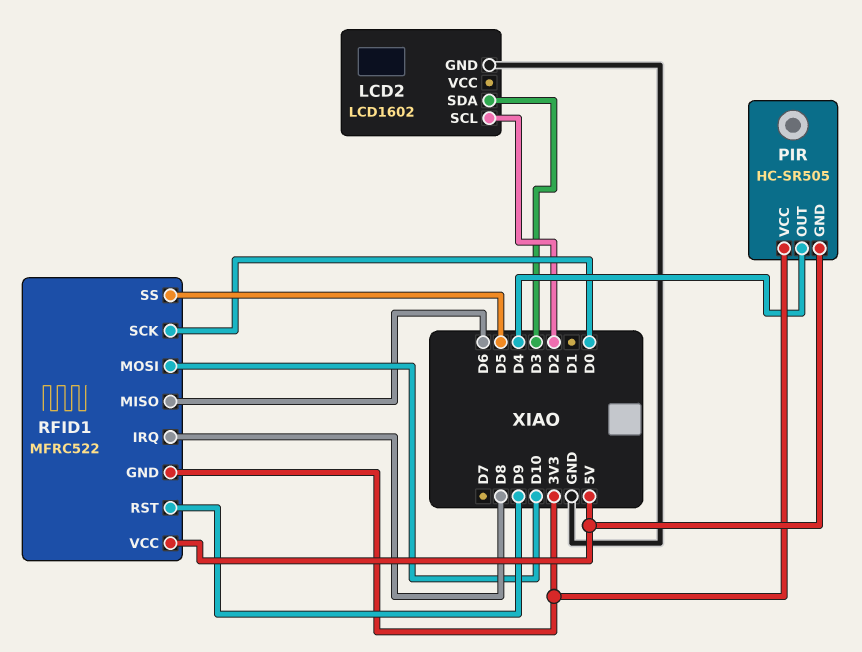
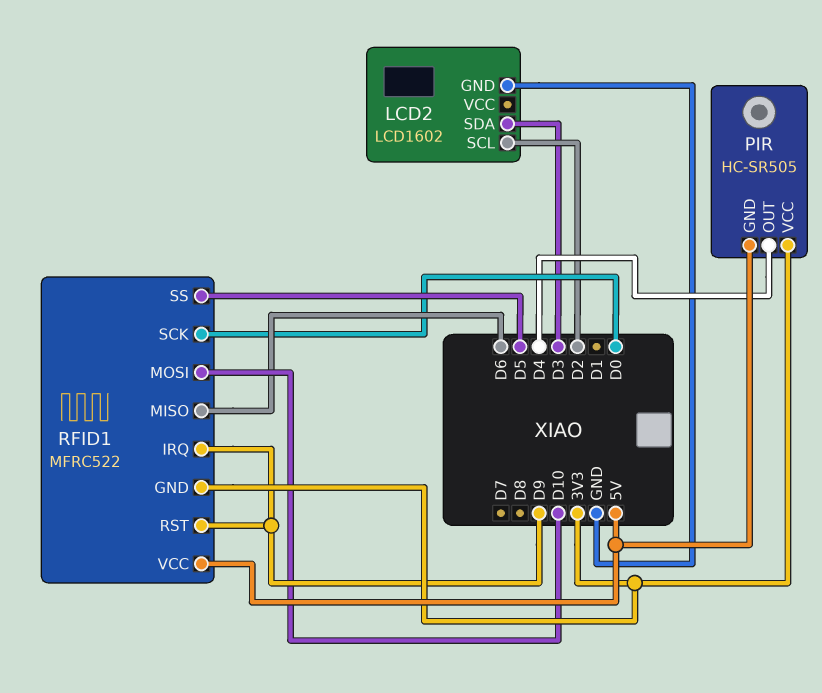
RFID1 pin IRQ: D8 -> D9

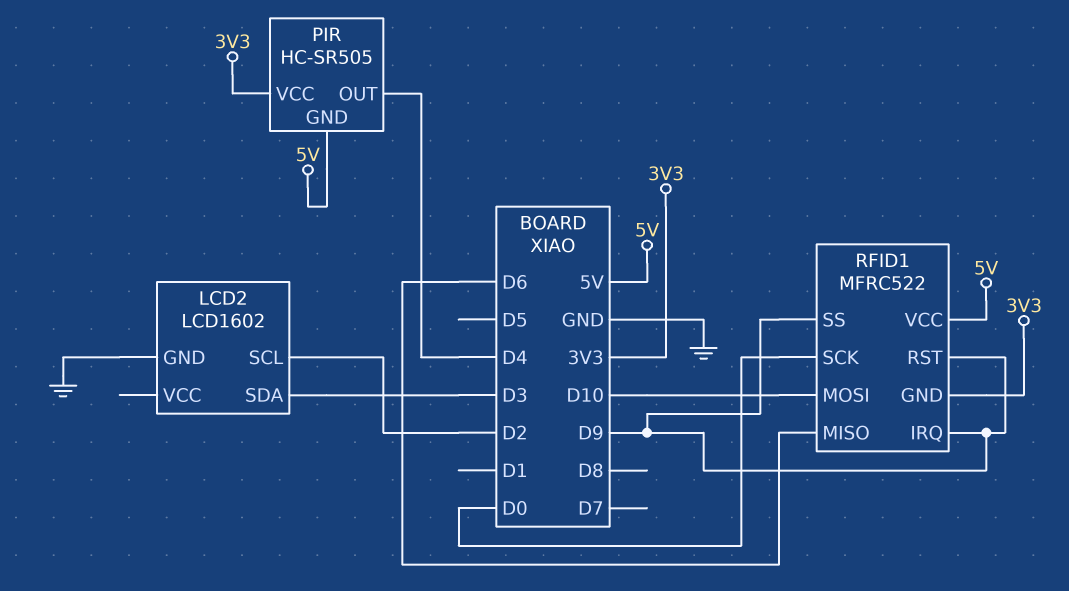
RFID1 pin SS: D5 -> D9

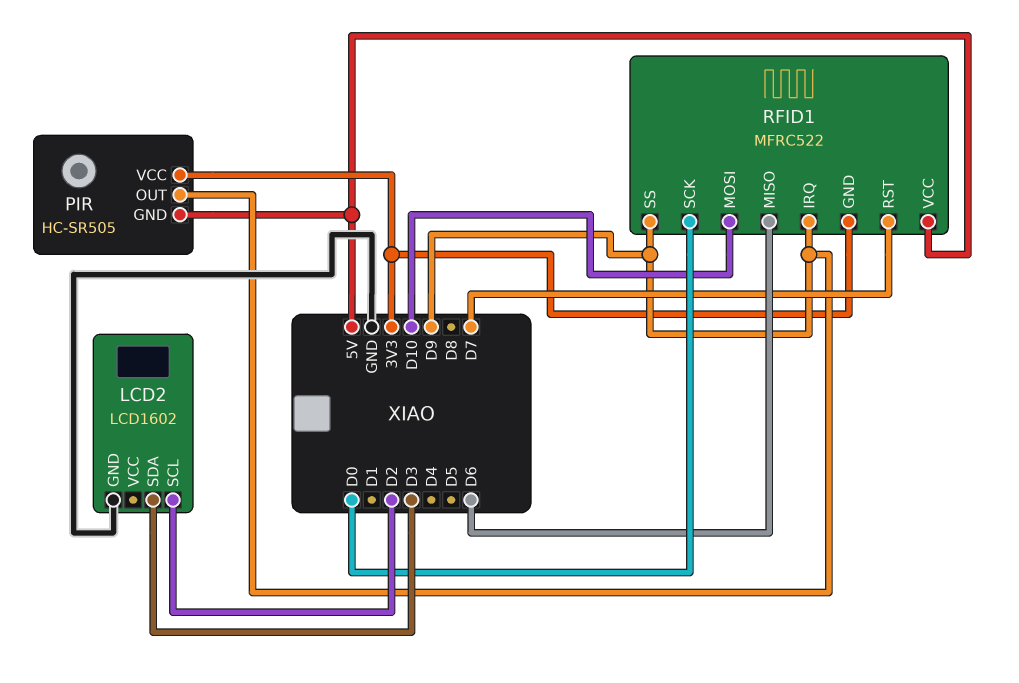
PIR pin OUT: D4 -> D9
RFID1 pin RST: D9 -> D7

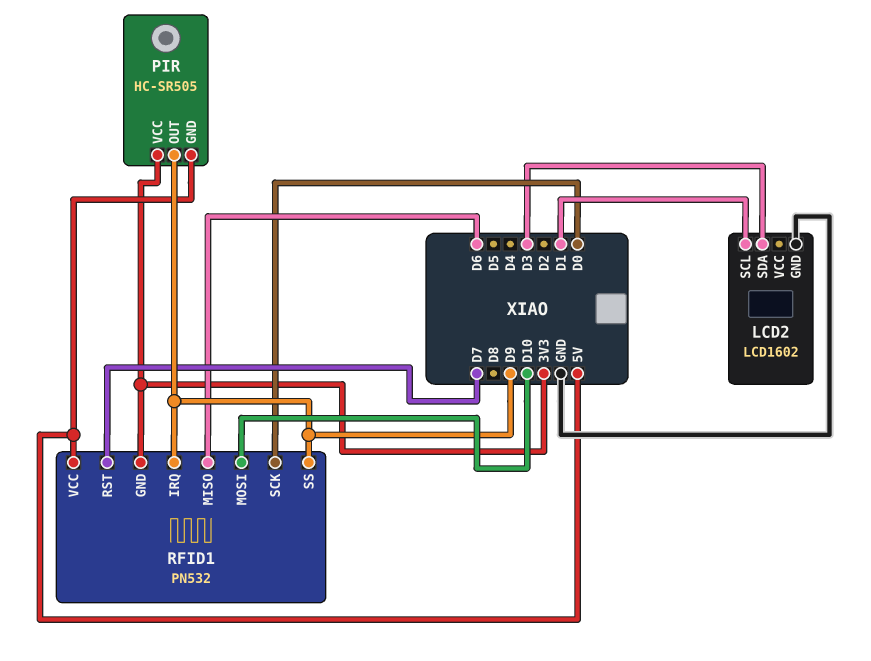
LCD2 pin SCL: D2 -> D1
RFID1: MFRC522 -> PN532

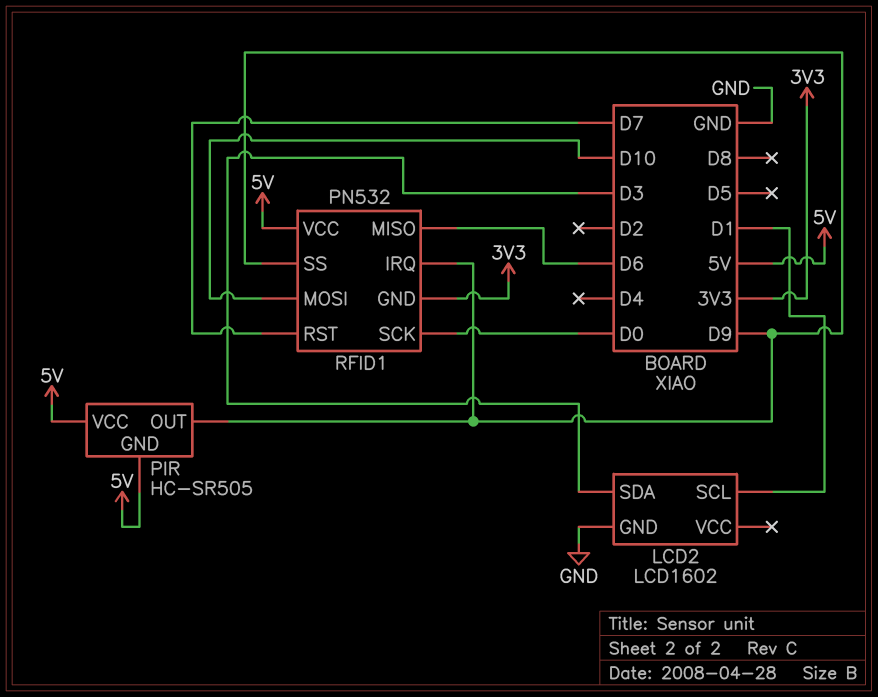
PIR pin VCC: 3V3 -> 5V

